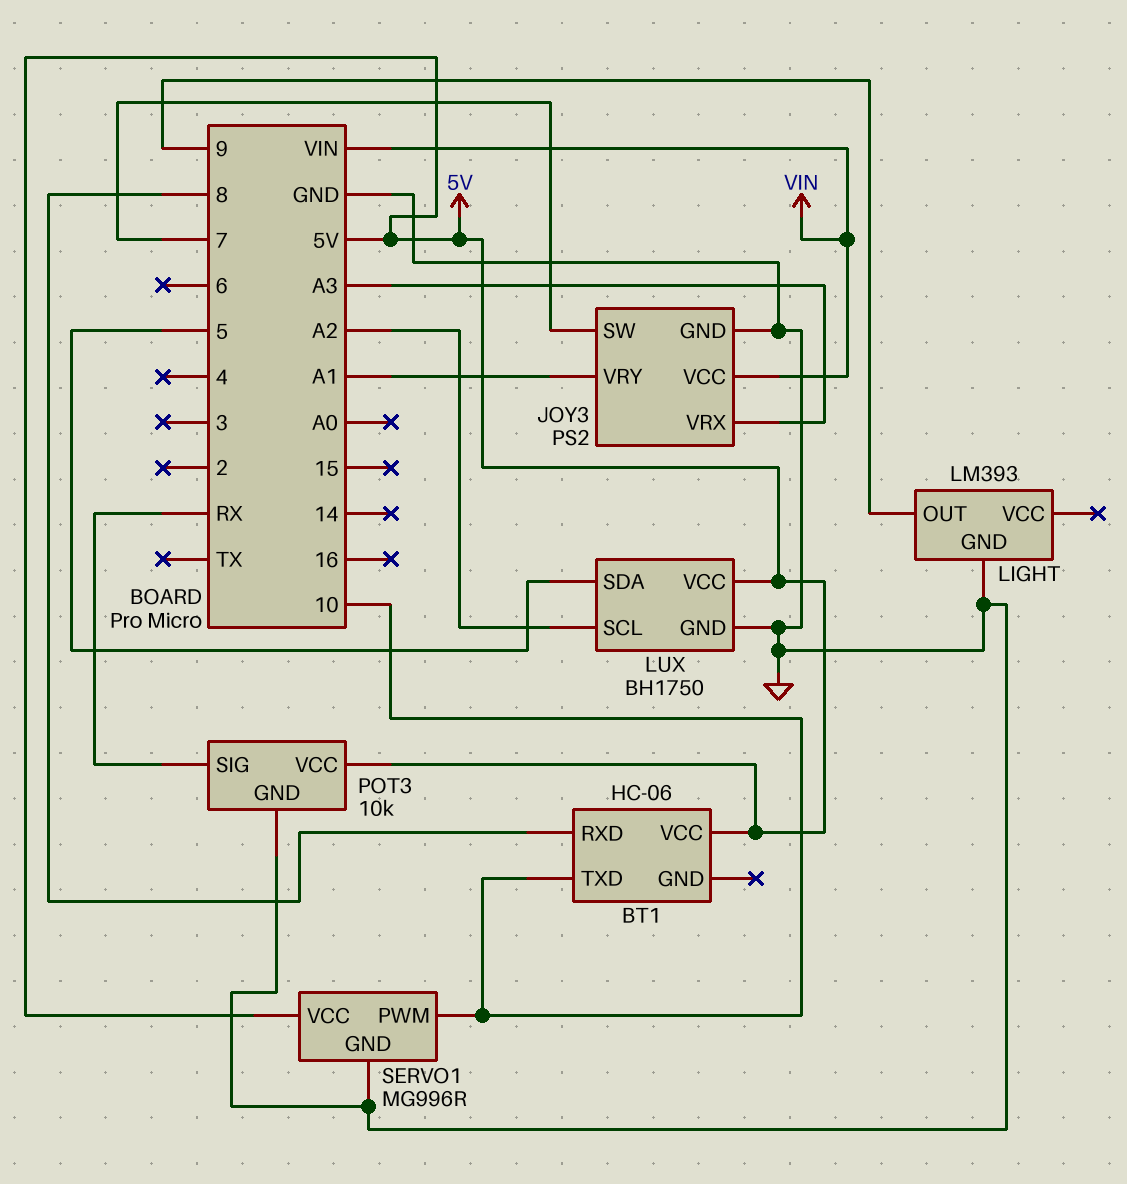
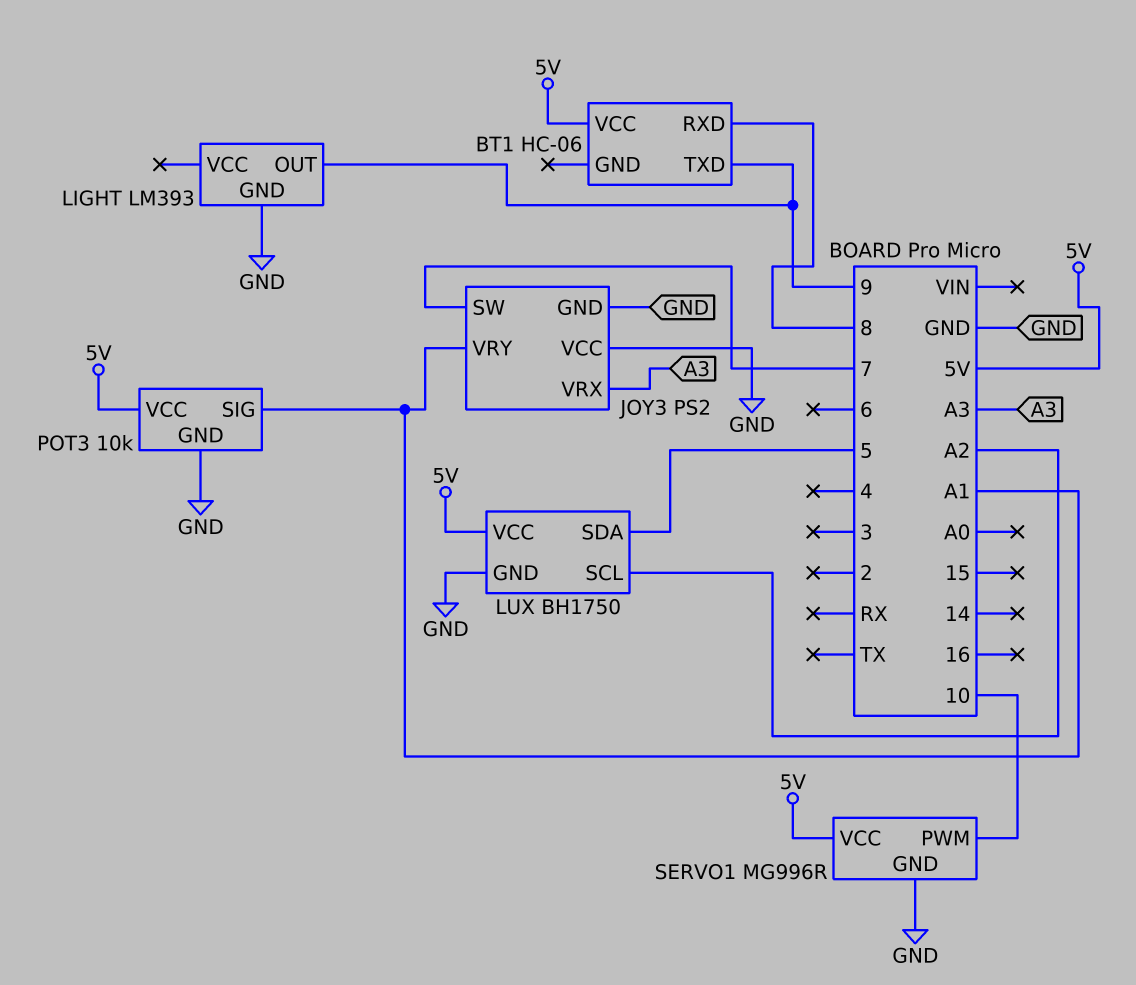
BT1 pin TXD: 10 -> 9
JOY3 pin VCC: VIN -> GND
POT3 pin SIG: RX -> A1

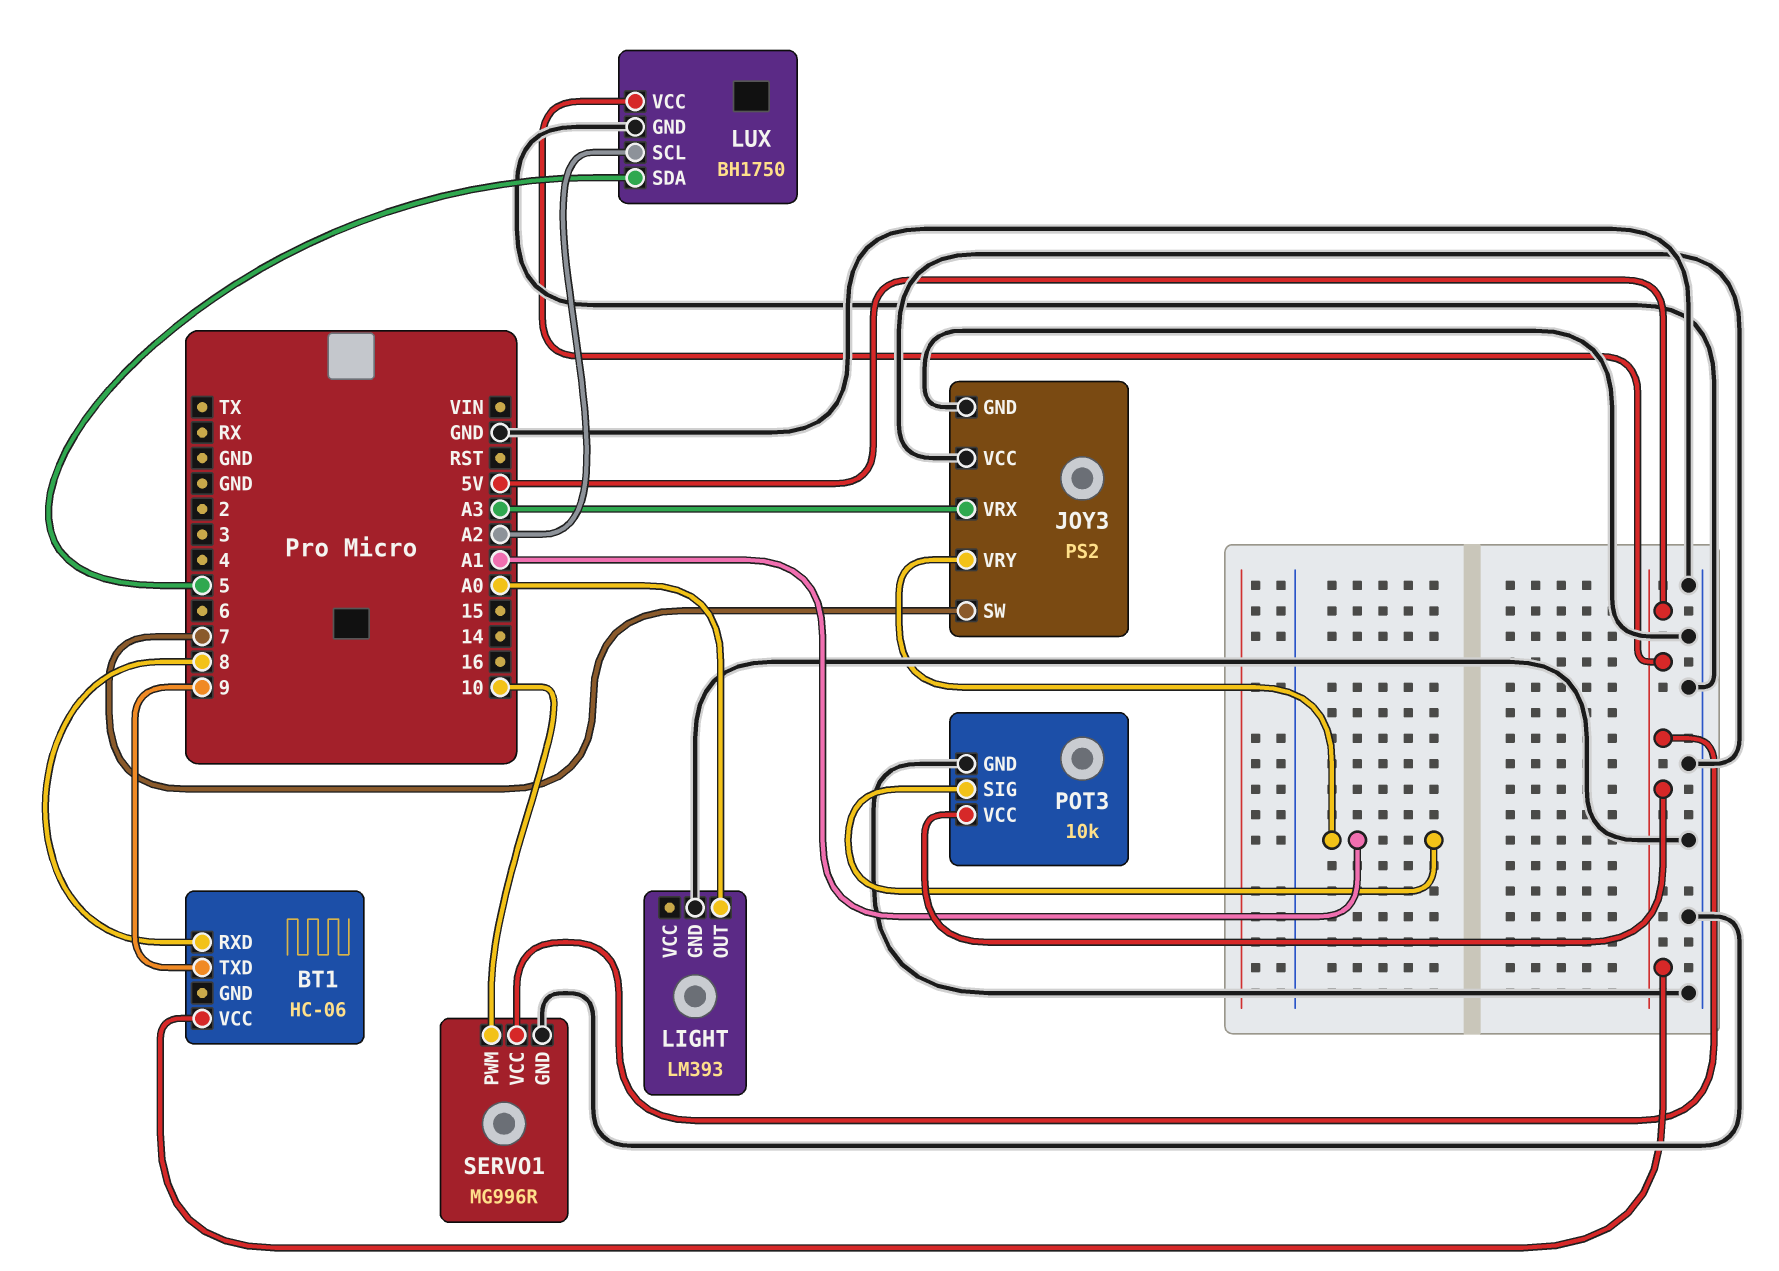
LIGHT pin OUT: 9 -> A0

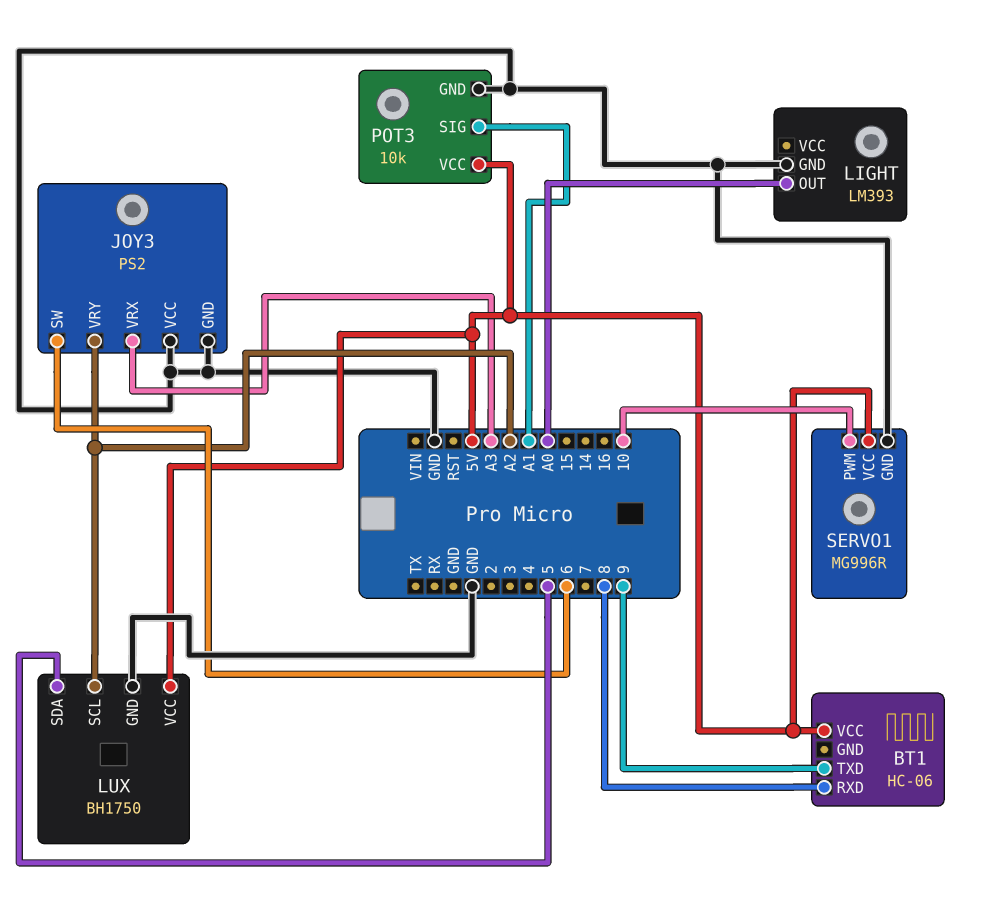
JOY3 pin SW: 7 -> 6
JOY3 pin VRY: A1 -> A2

